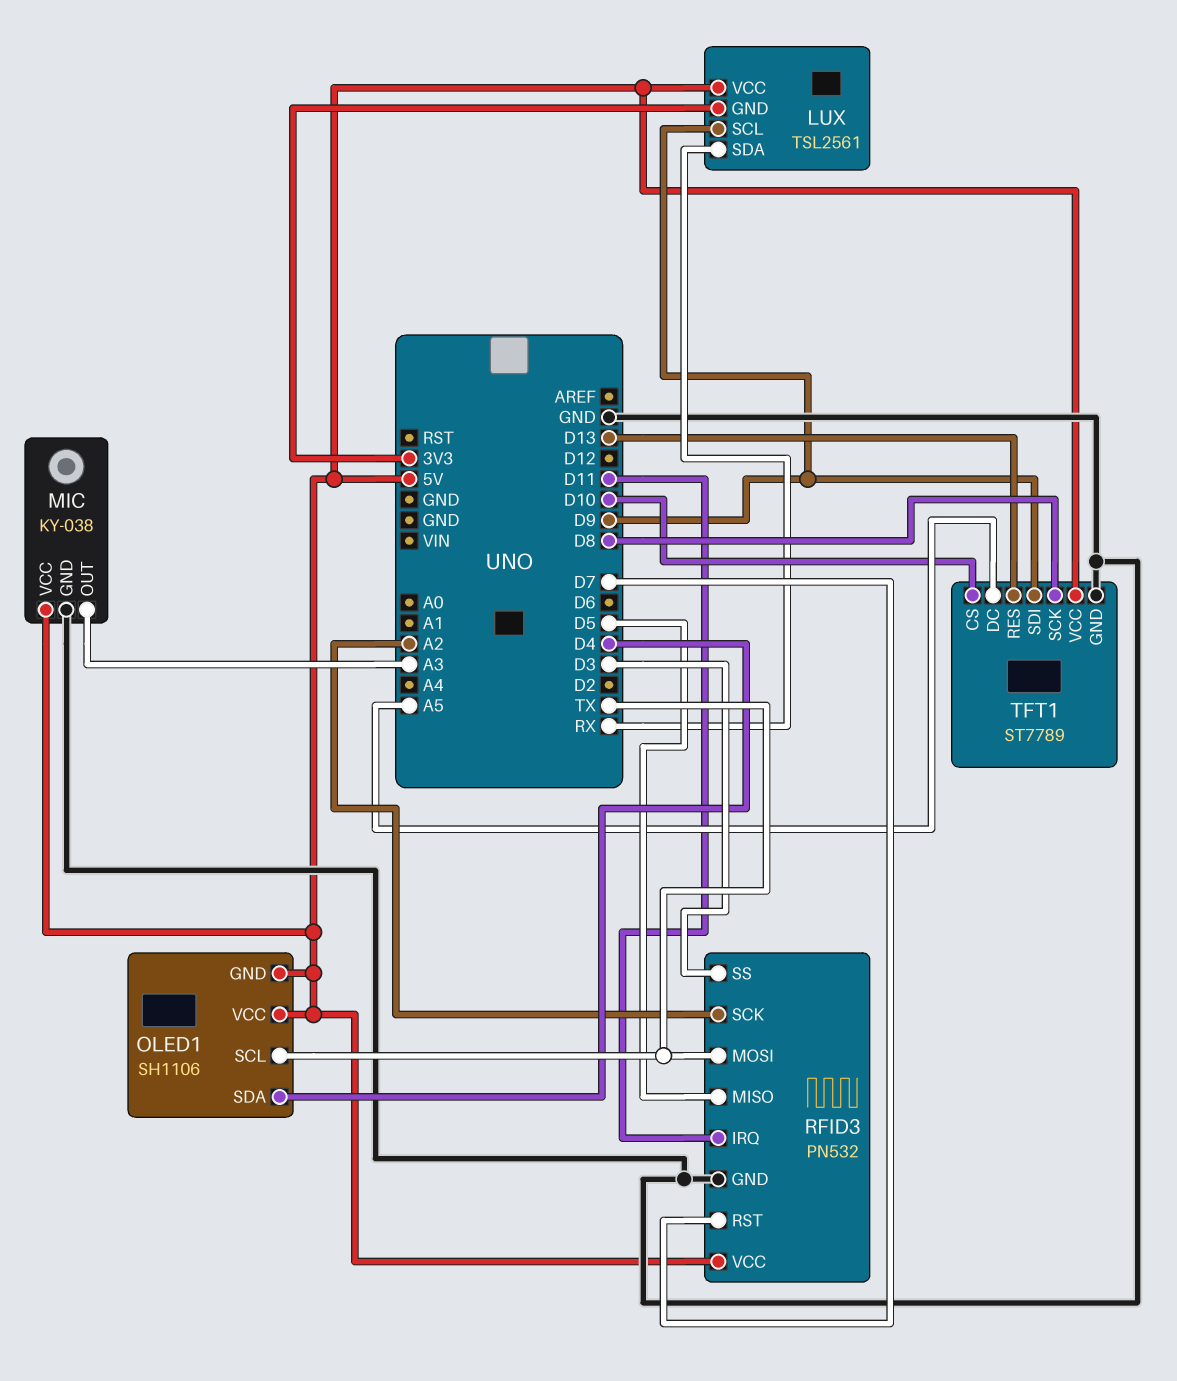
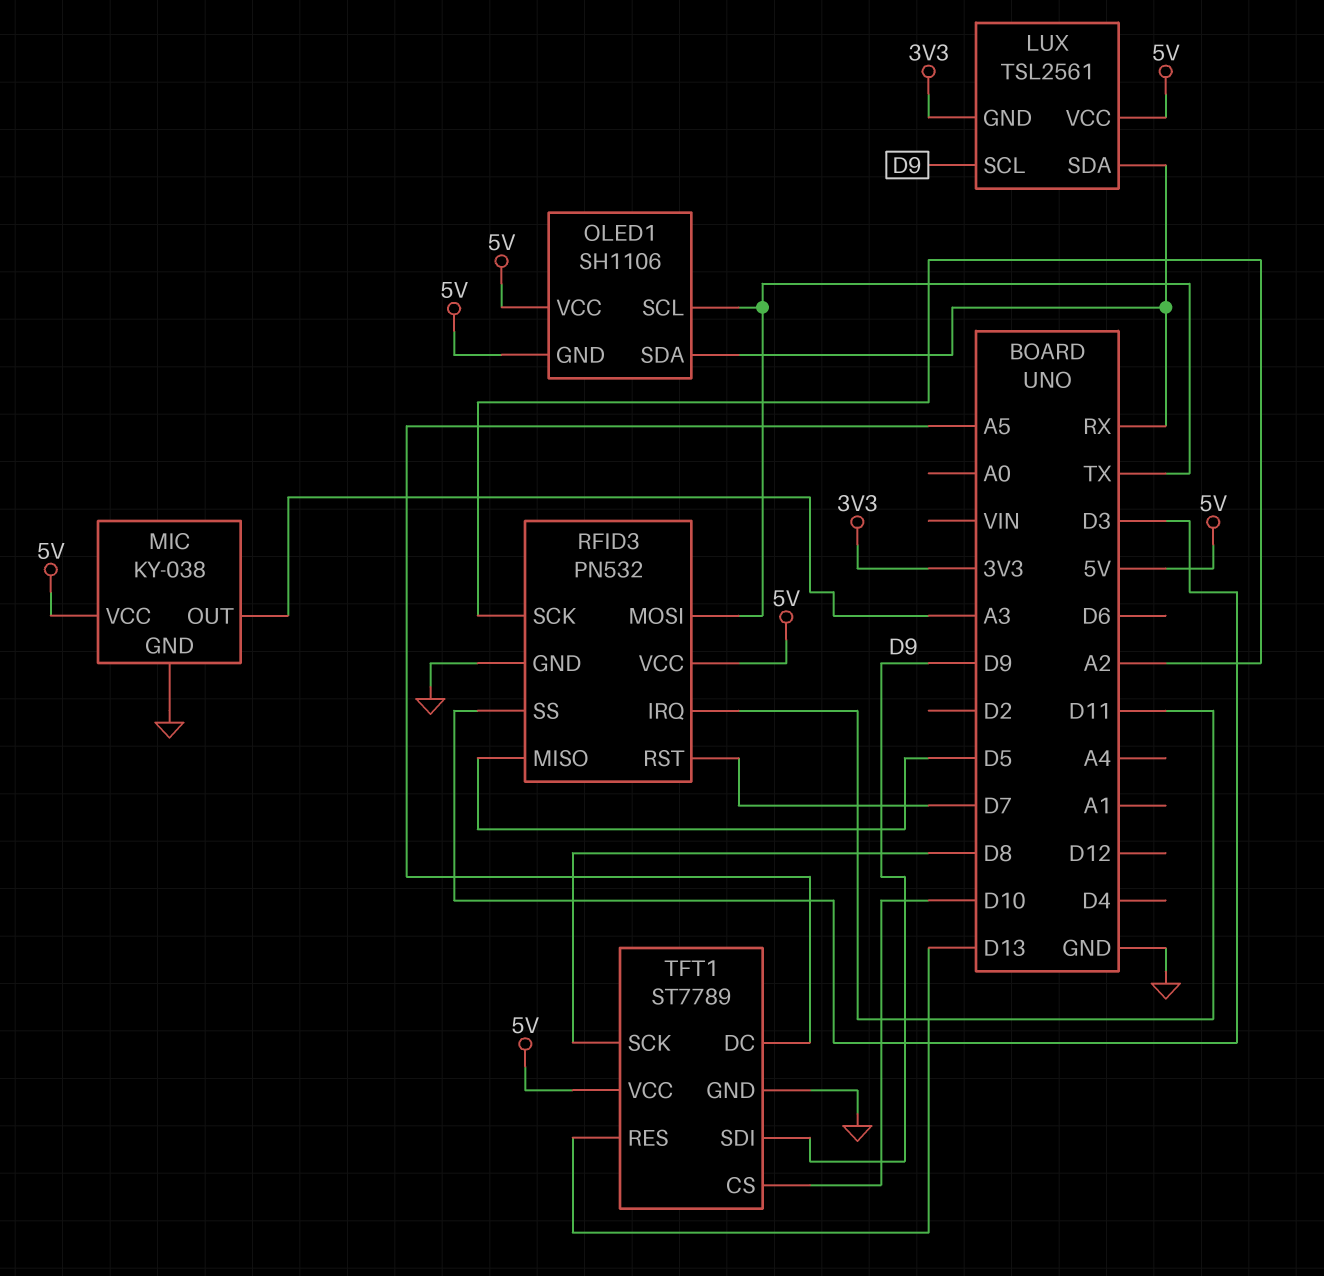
OLED1 pin SDA: D4 -> RX

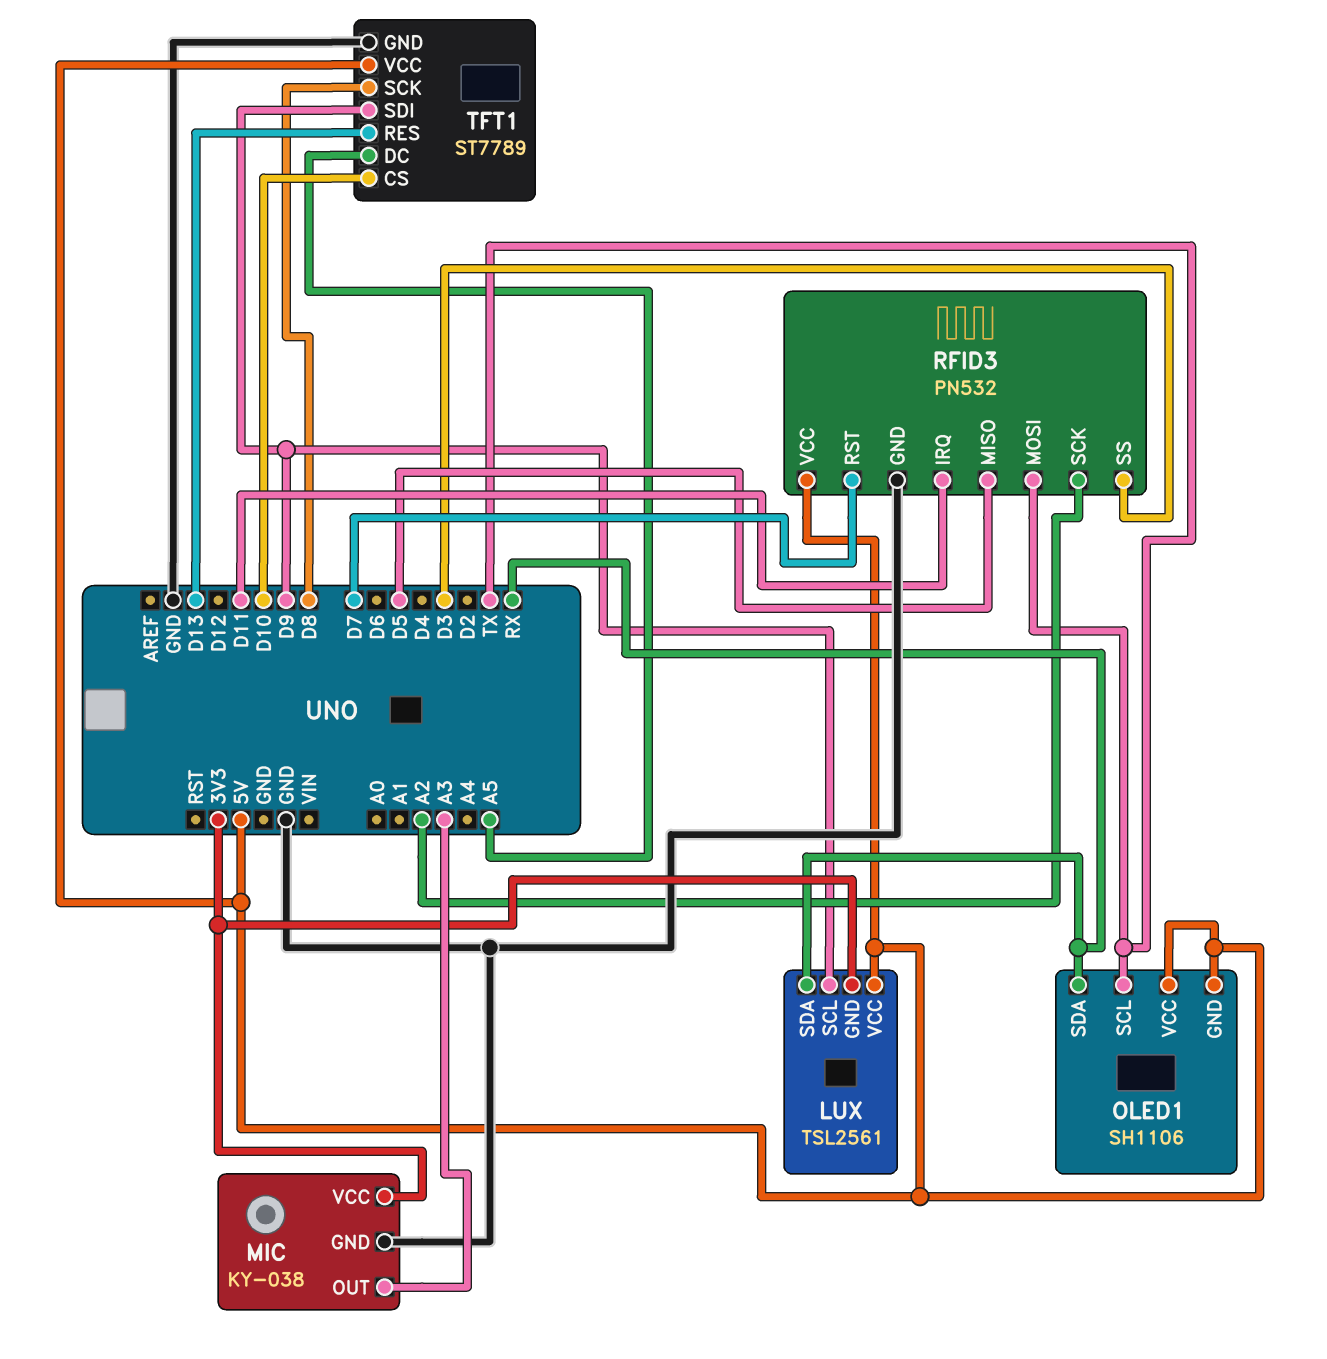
MIC pin VCC: 5V -> 3V3

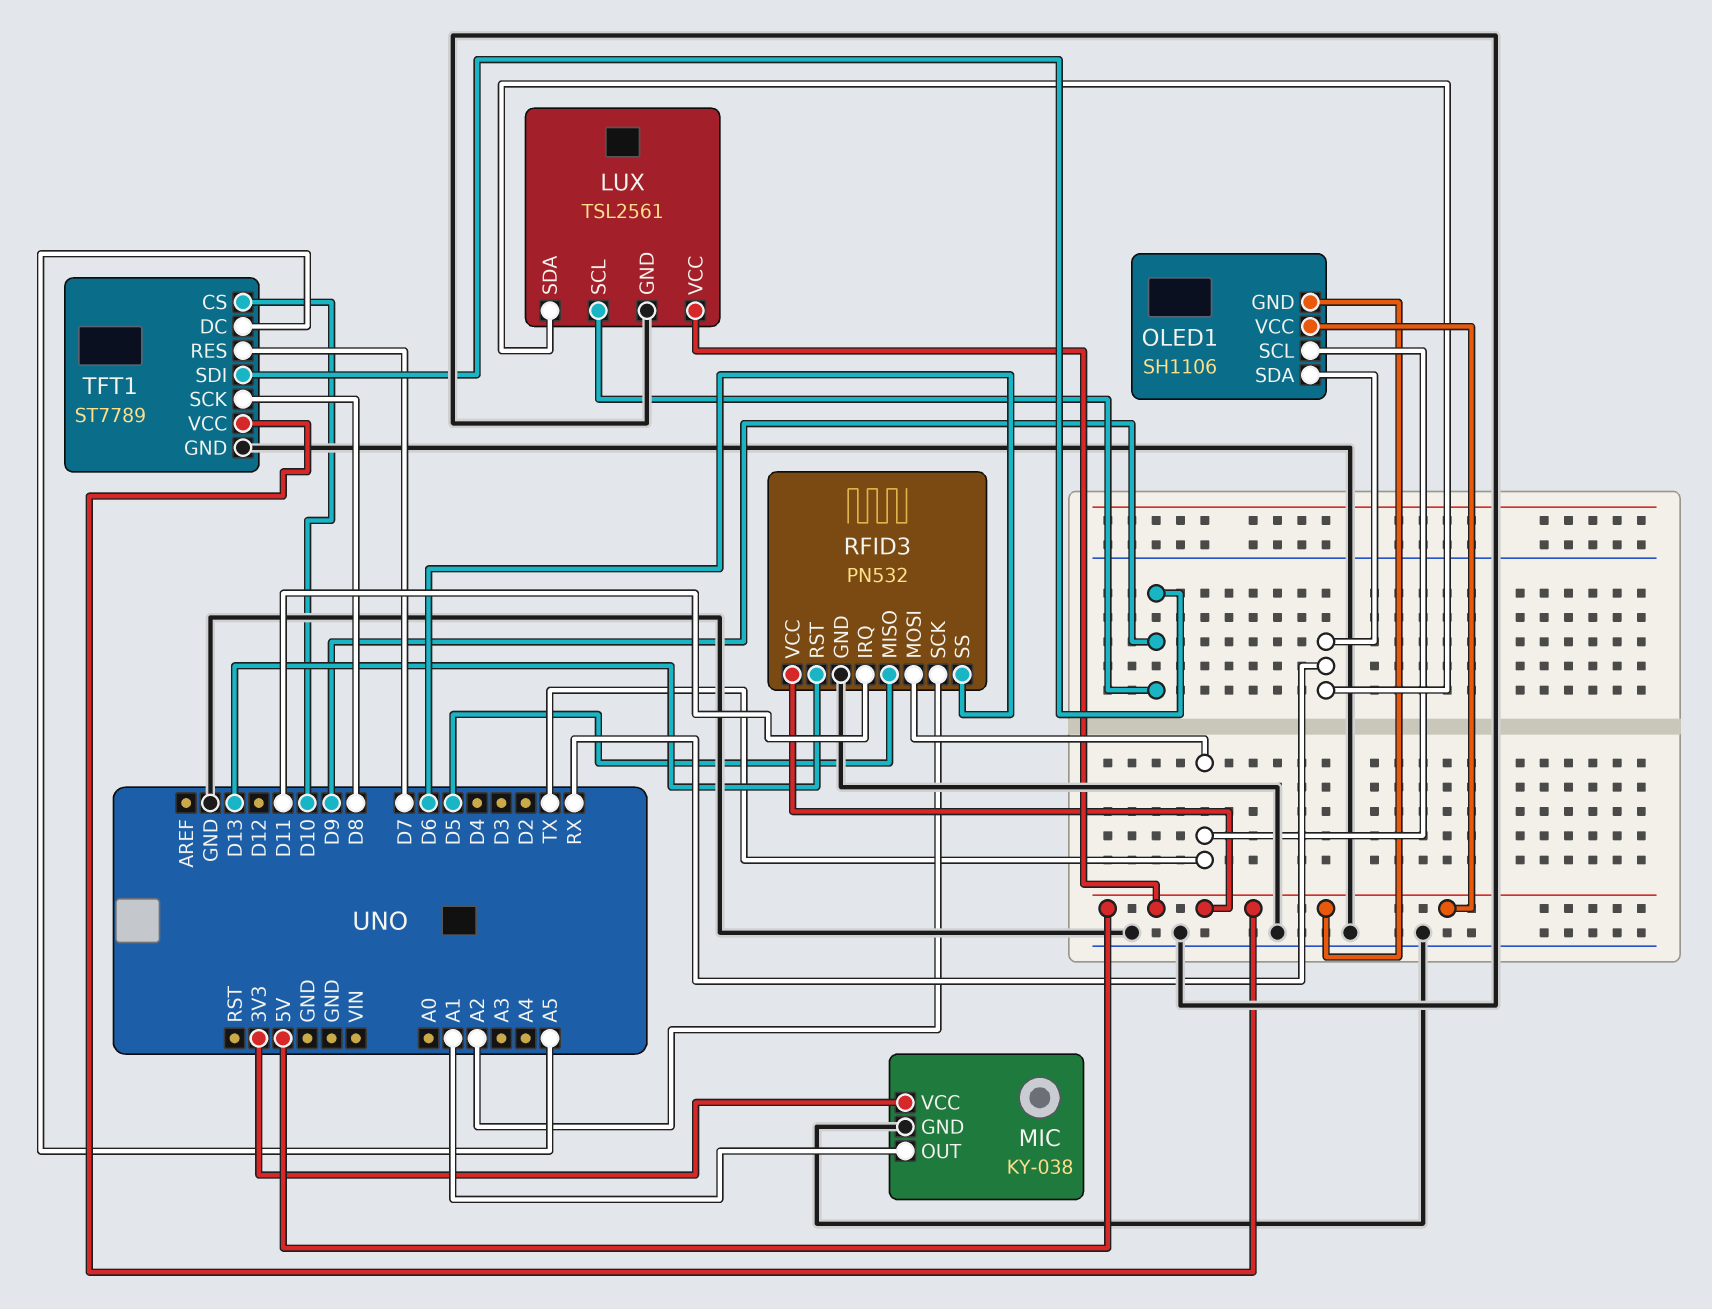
LUX pin GND: 3V3 -> GND
MIC pin OUT: A3 -> A1
RFID3 pin RST: D7 -> D13
RFID3 pin SS: D3 -> D6
TFT1 pin RES: D13 -> D7

